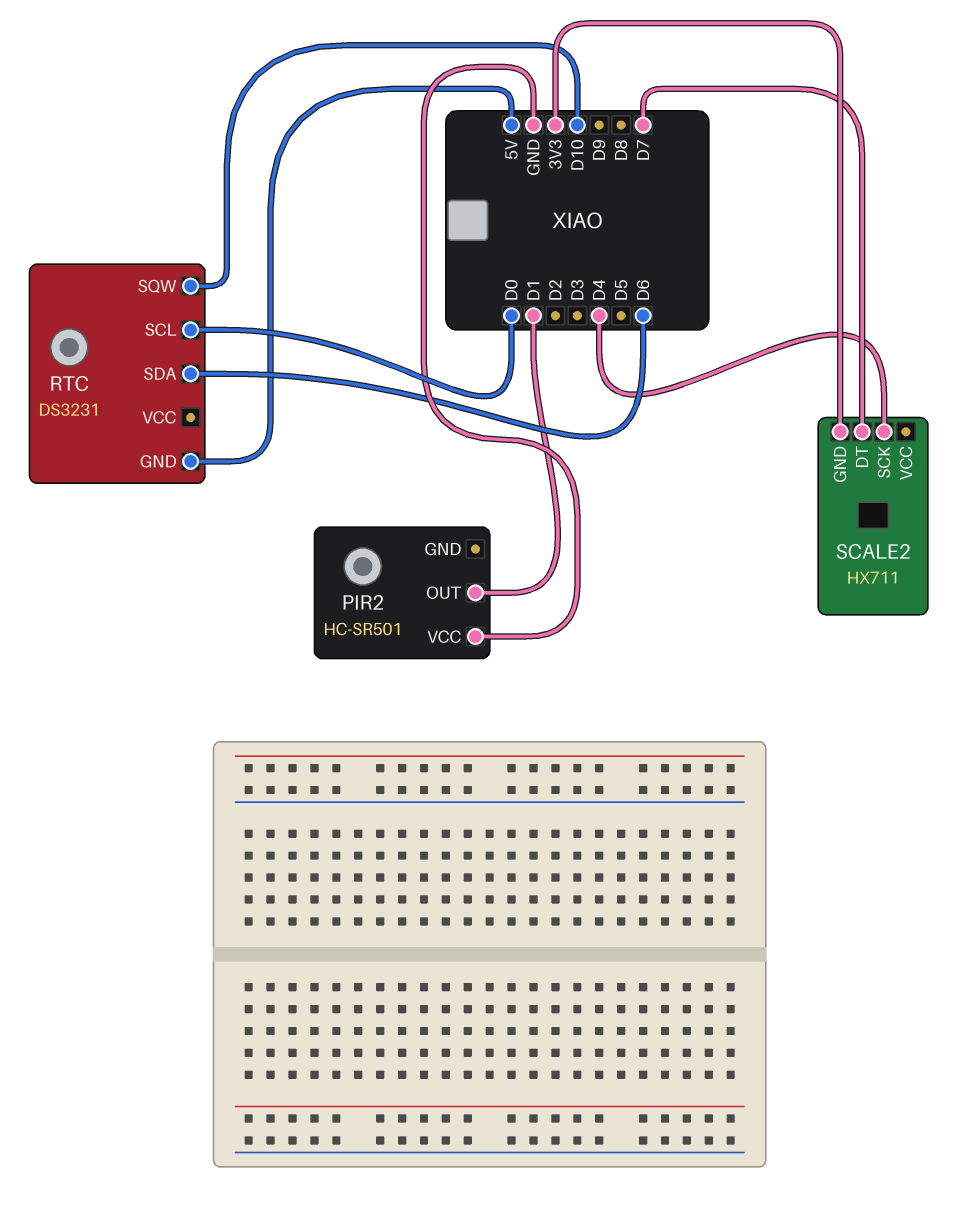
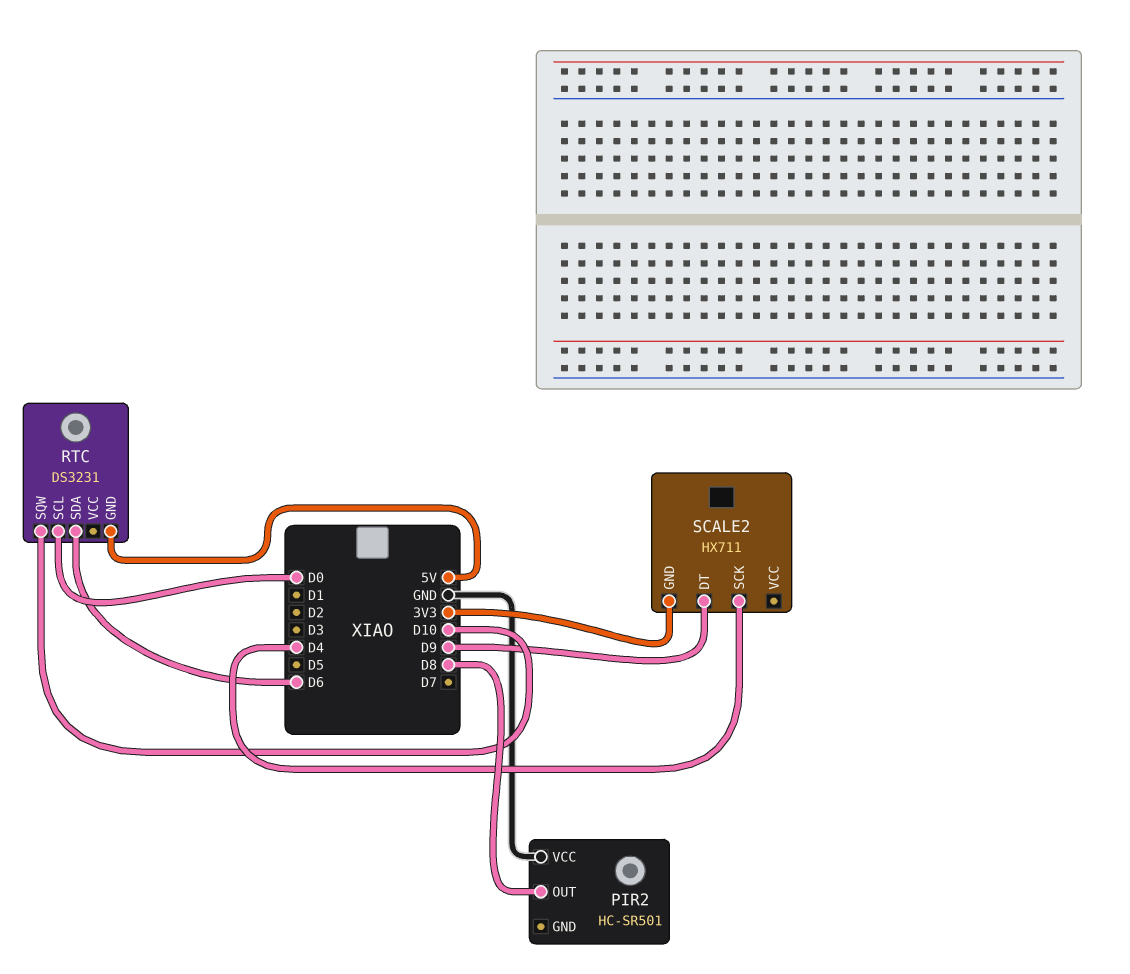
PIR2 pin OUT: D1 -> D8
SCALE2 pin DT: D7 -> D9

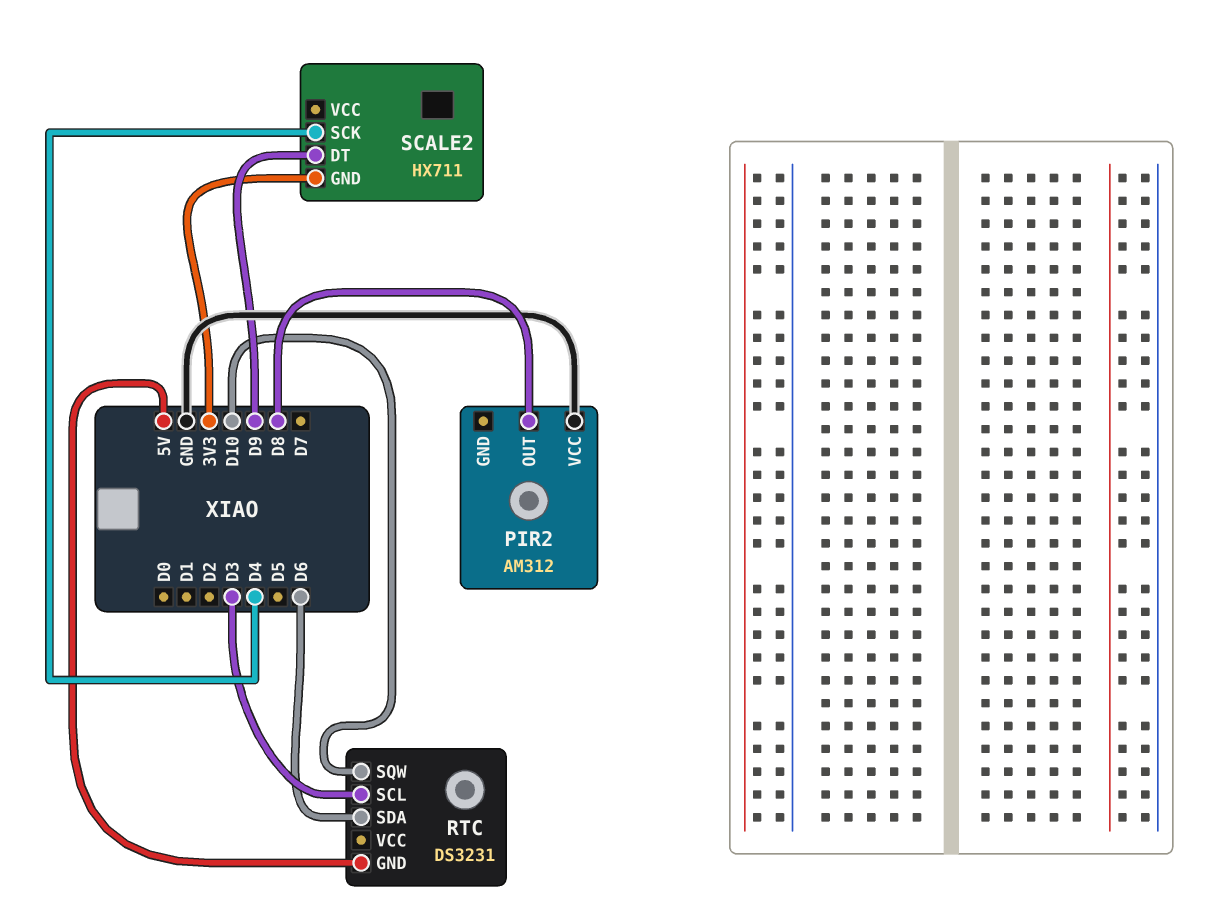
PIR2: HC-SR501 -> AM312
RTC pin SCL: D0 -> D3

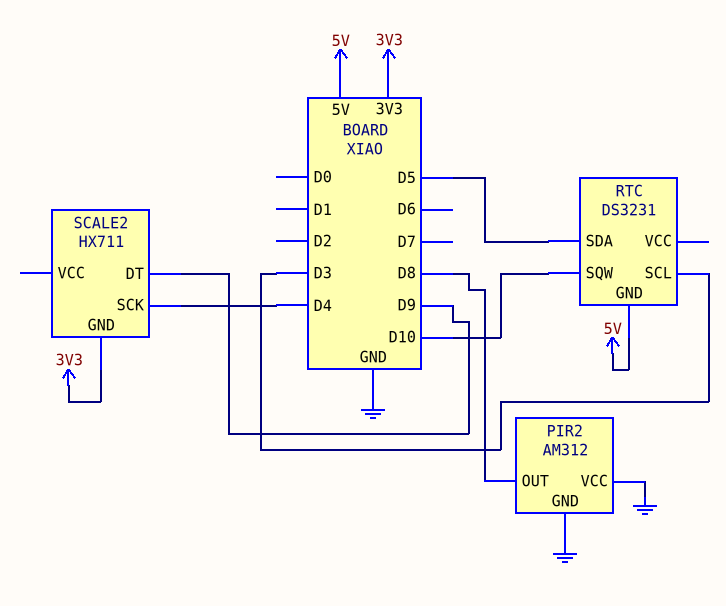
PIR2 pin GND: none -> GND
RTC pin SDA: D6 -> D5

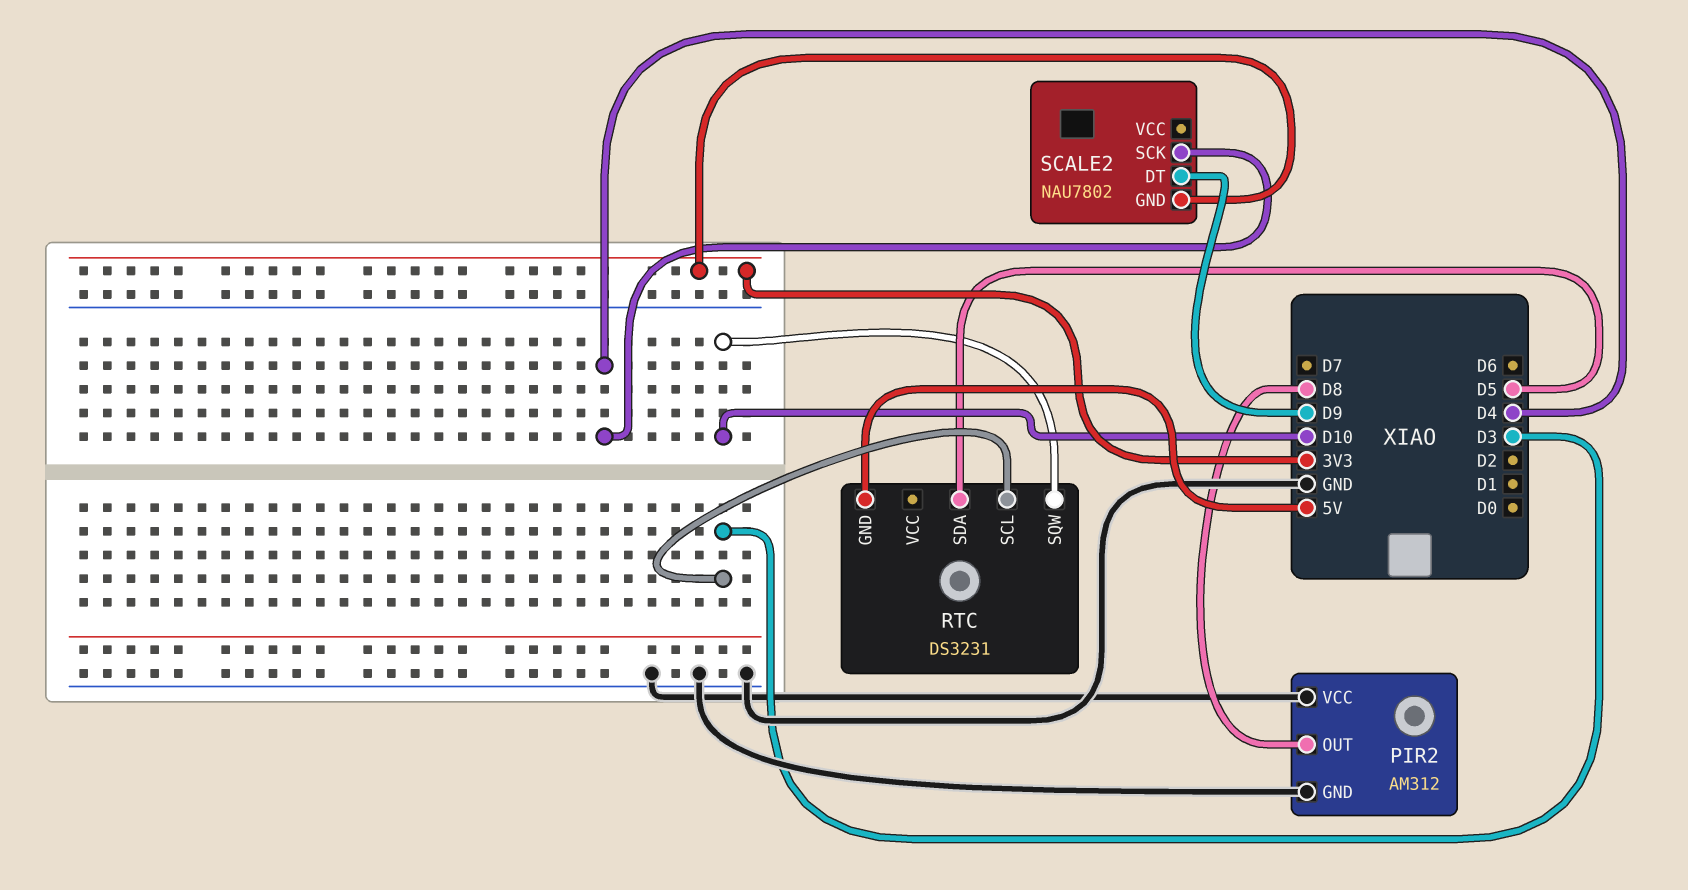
SCALE2: HX711 -> NAU7802

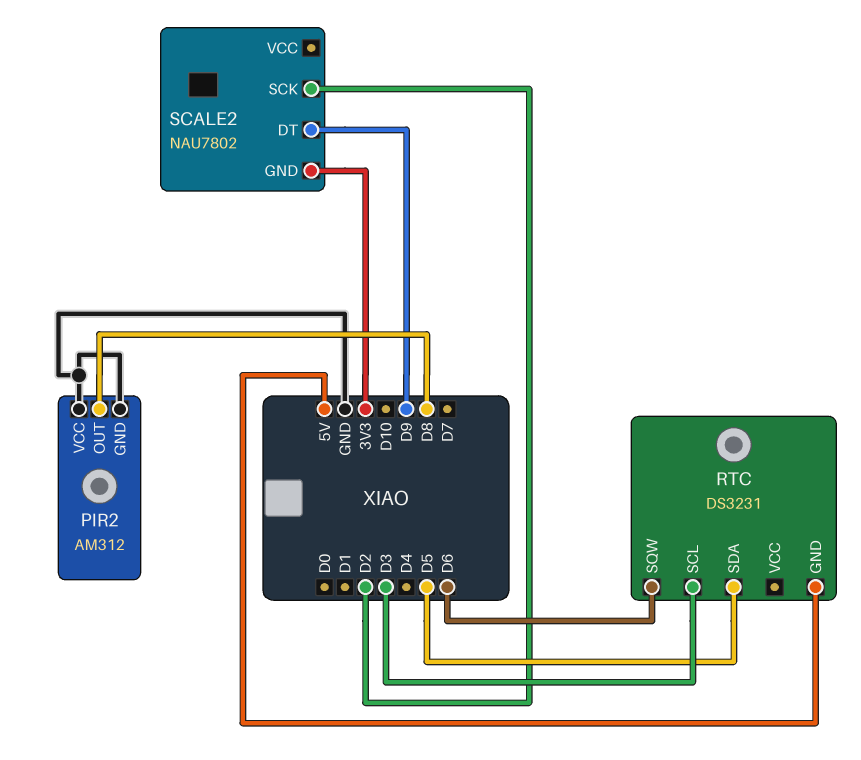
RTC pin SQW: D10 -> D6
SCALE2 pin SCK: D4 -> D2

